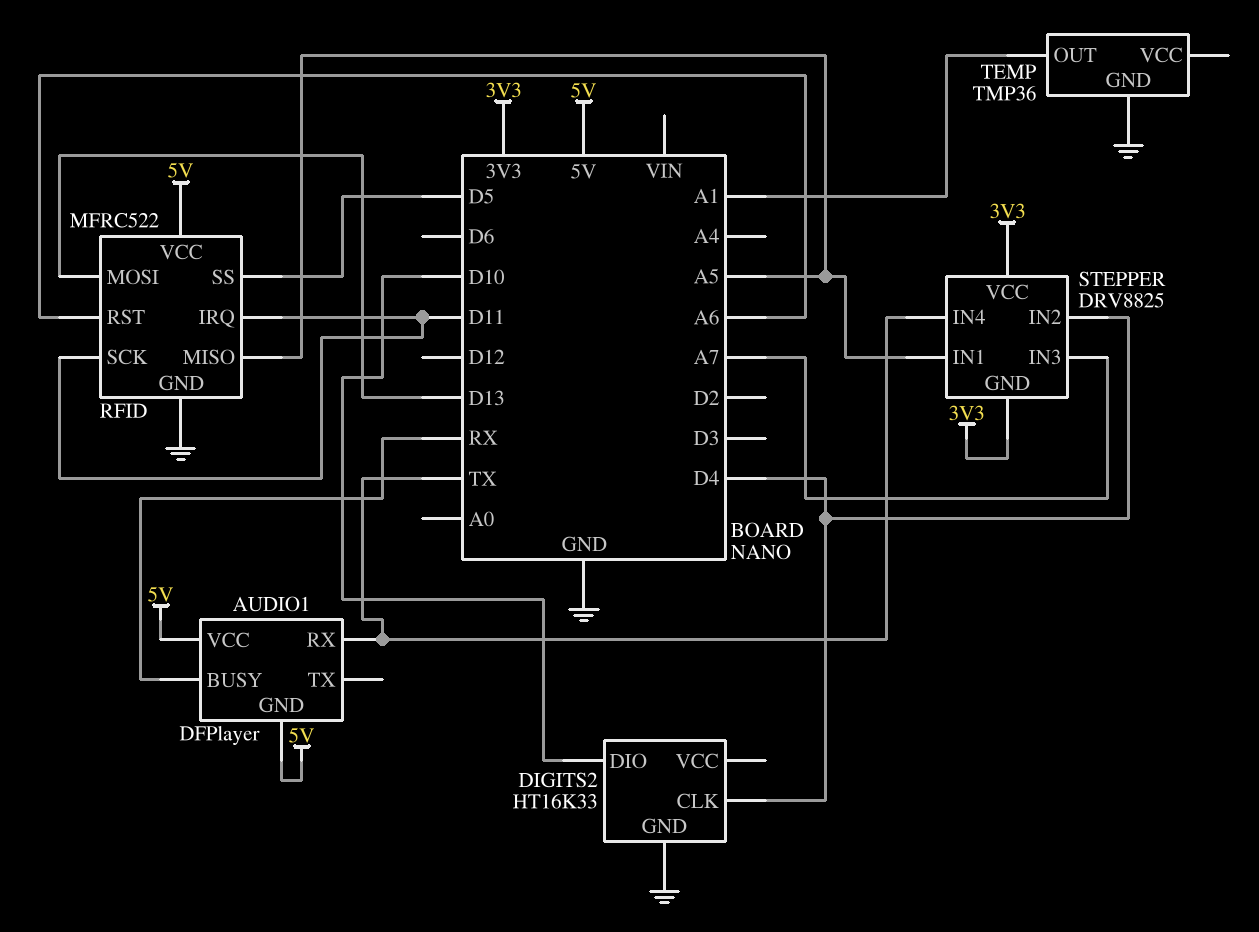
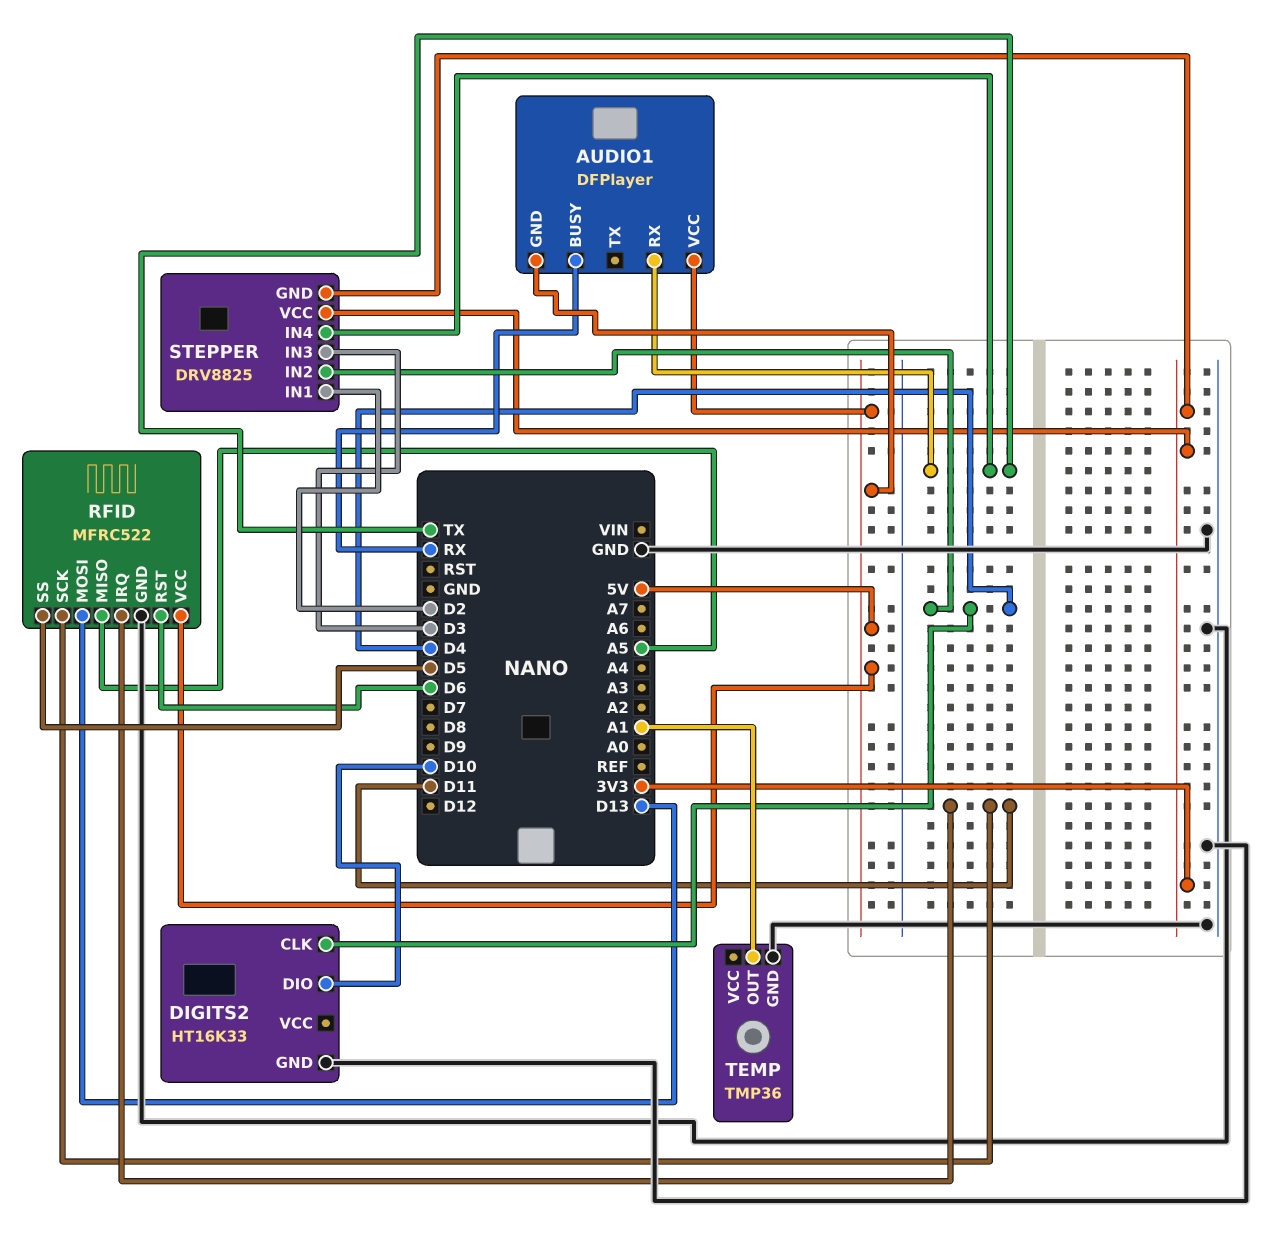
RFID pin RST: A6 -> D6
STEPPER pin IN1: A5 -> D2
STEPPER pin IN3: A7 -> D3

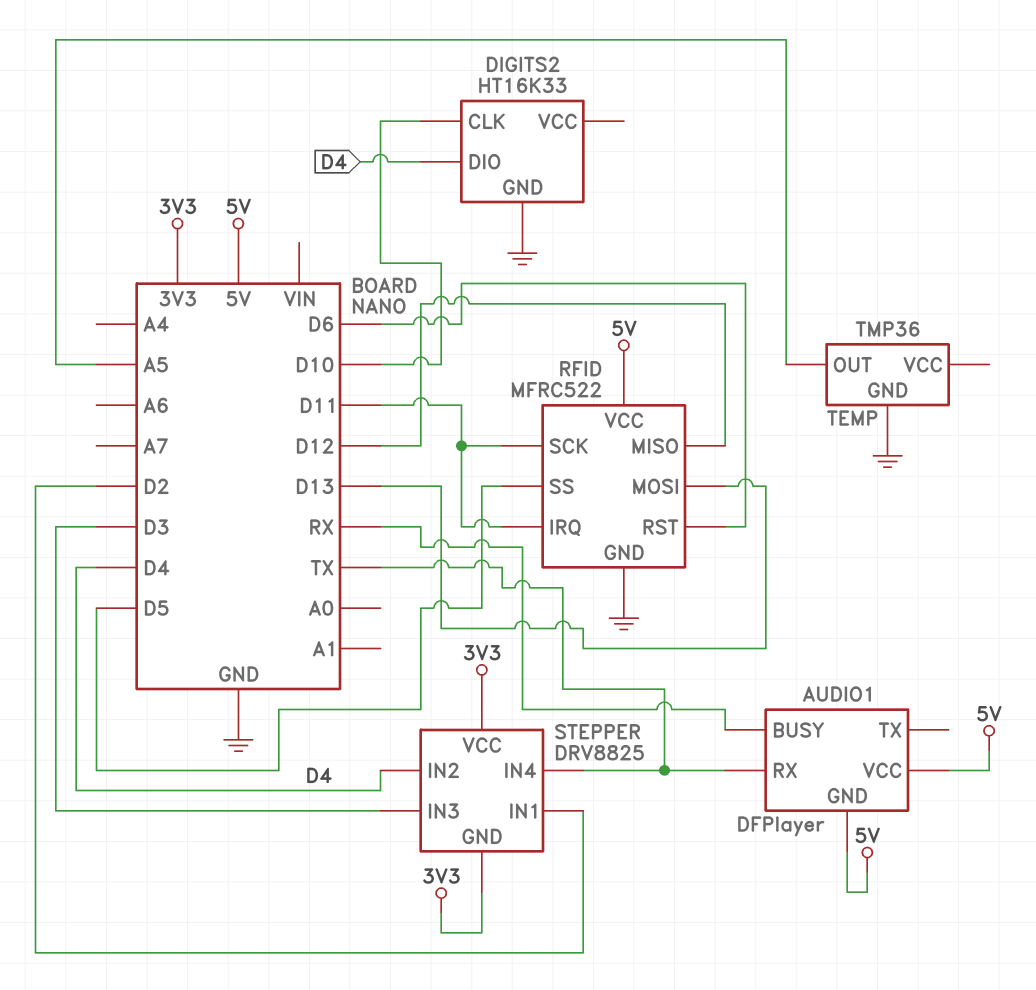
DIGITS2 pin CLK: D4 -> D10
DIGITS2 pin DIO: D10 -> D4
RFID pin MISO: A5 -> D12
TEMP pin OUT: A1 -> A5

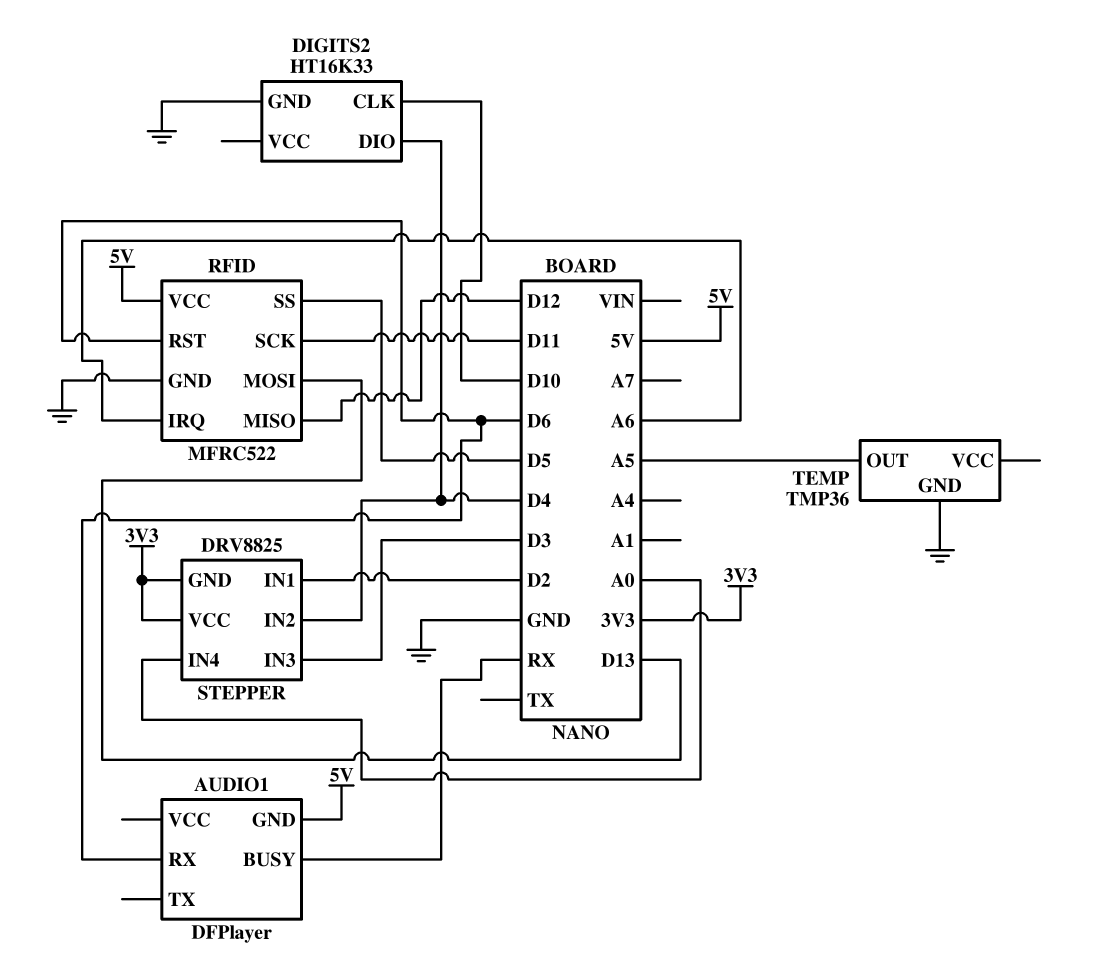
AUDIO1 pin RX: TX -> D6
AUDIO1 pin VCC: 5V -> none
RFID pin IRQ: D11 -> A6
STEPPER pin IN4: TX -> A0

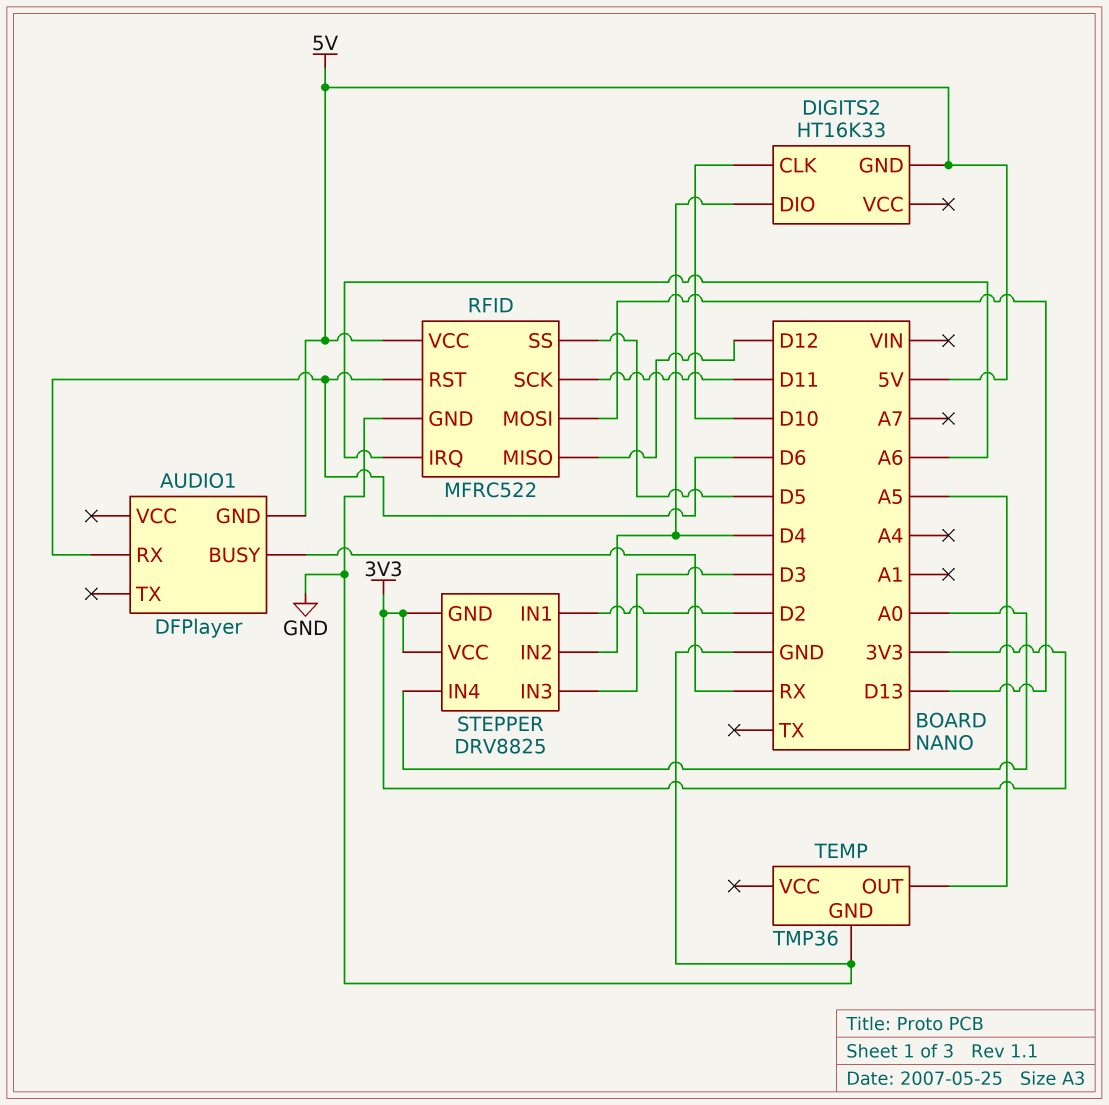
DIGITS2 pin GND: GND -> 5V

